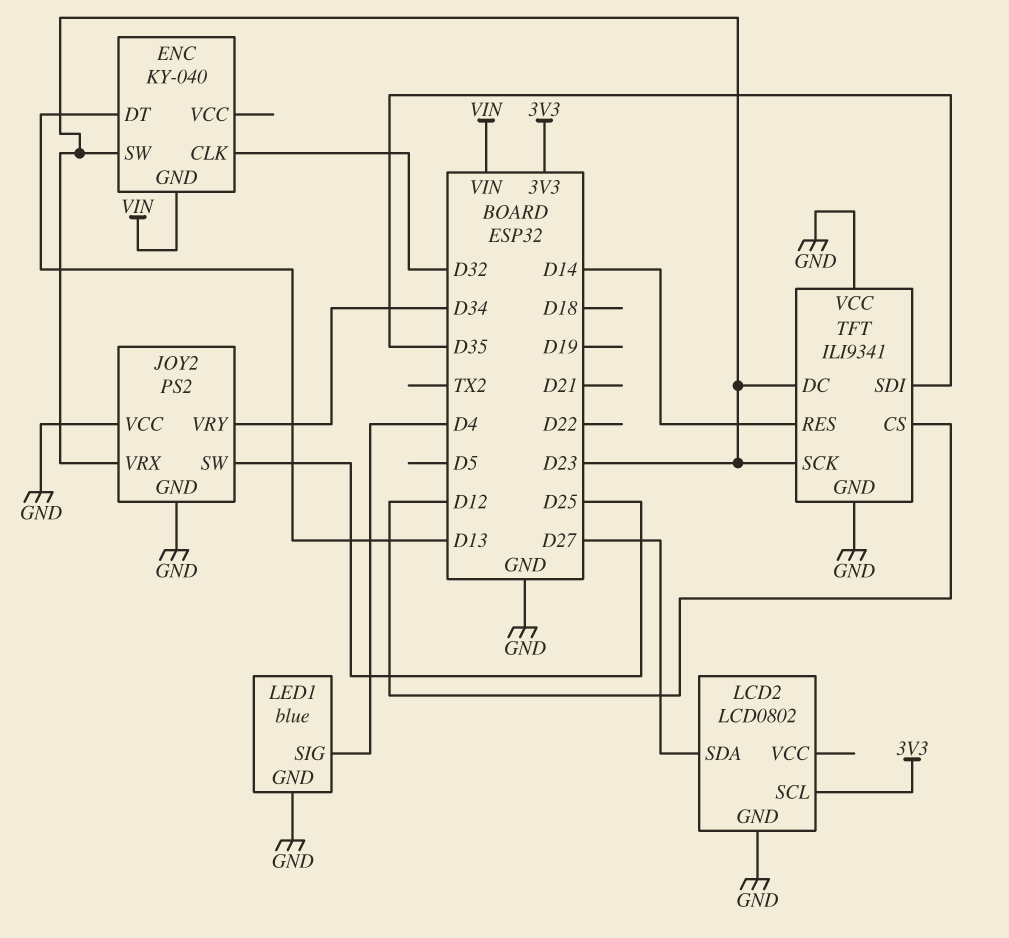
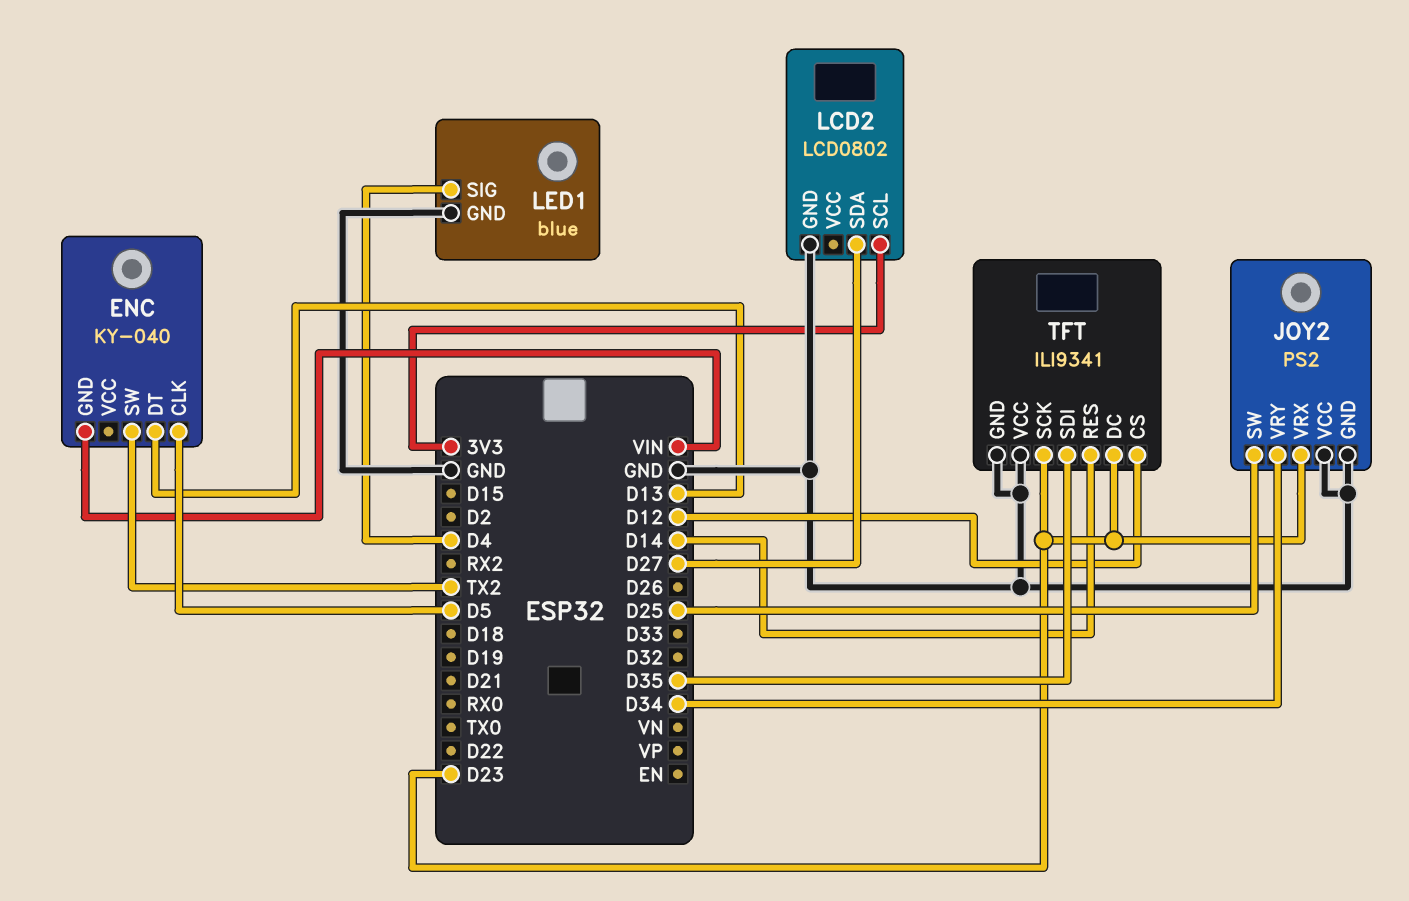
ENC pin CLK: D32 -> D5
ENC pin SW: D23 -> TX2

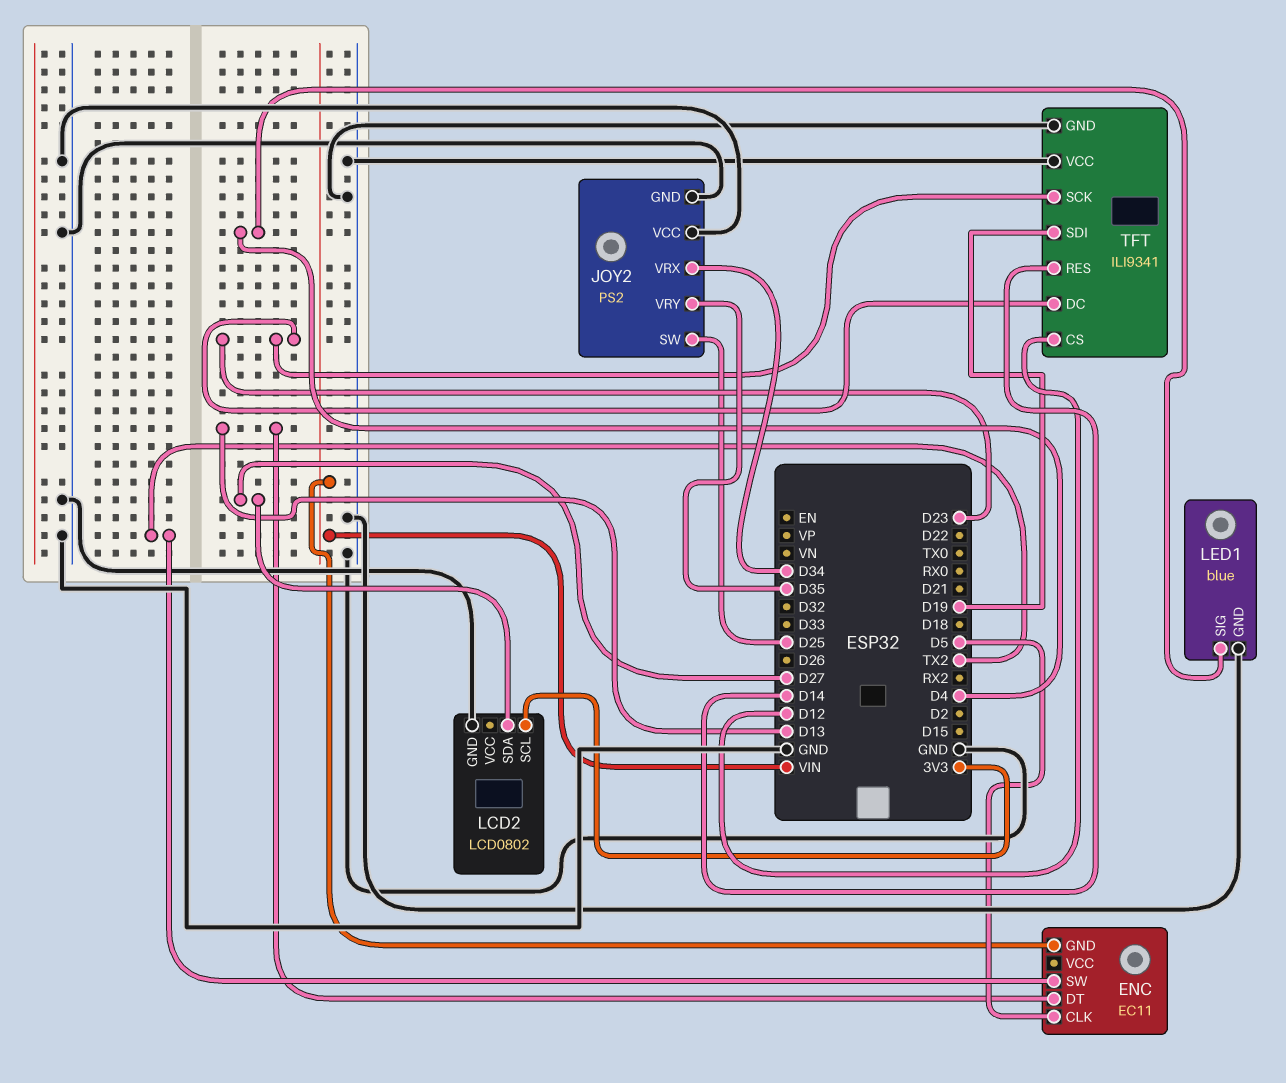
ENC: KY-040 -> EC11
JOY2 pin VRX: D23 -> D34
JOY2 pin VRY: D34 -> D35
TFT pin SDI: D35 -> D19

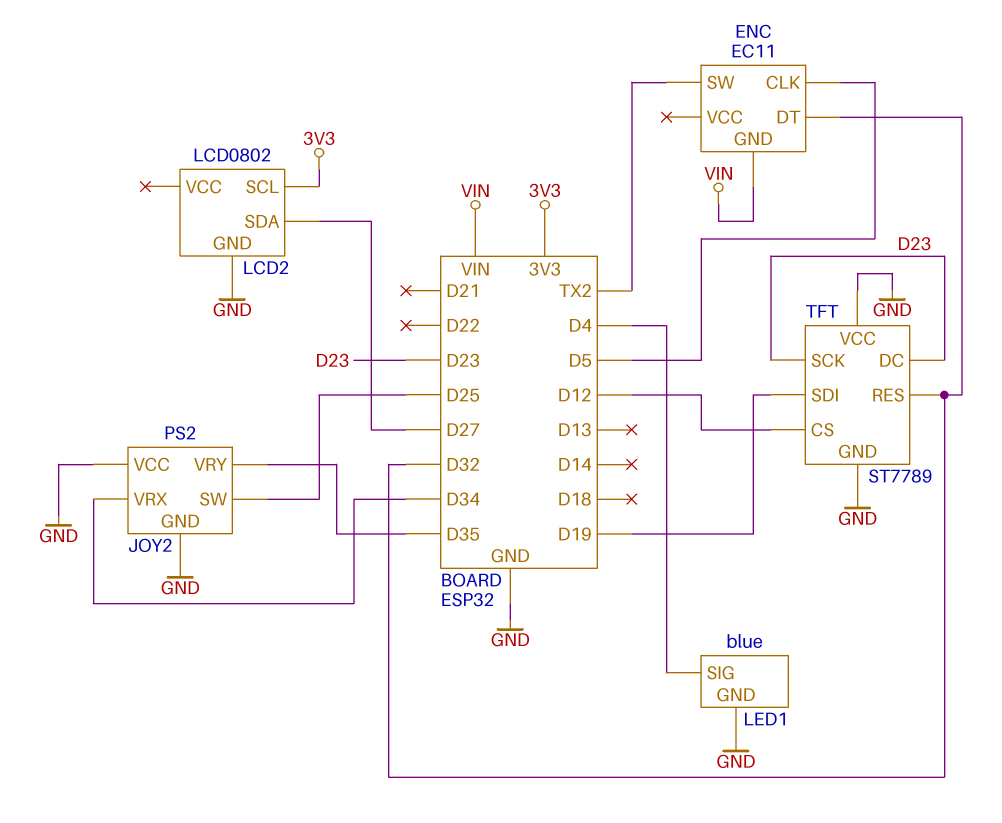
ENC pin DT: D13 -> D32
TFT: ILI9341 -> ST7789
TFT pin RES: D14 -> D32

